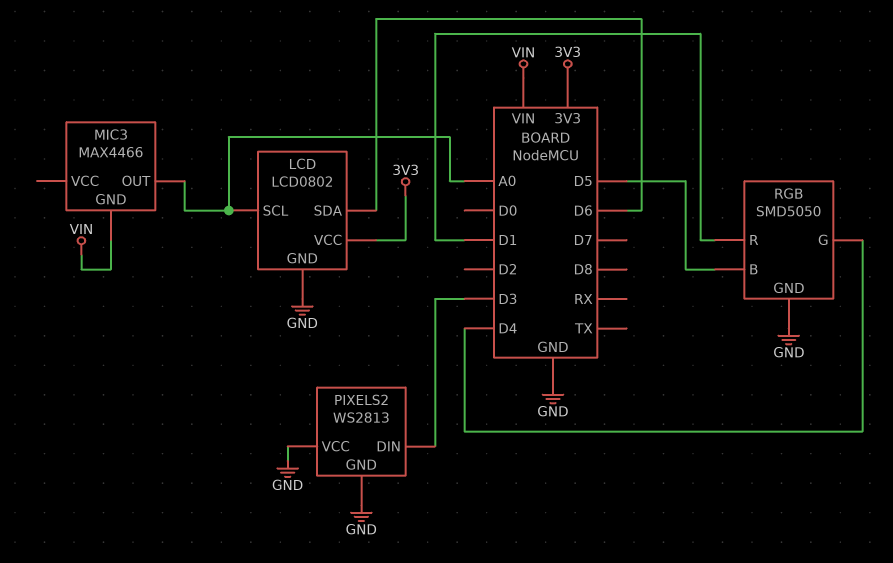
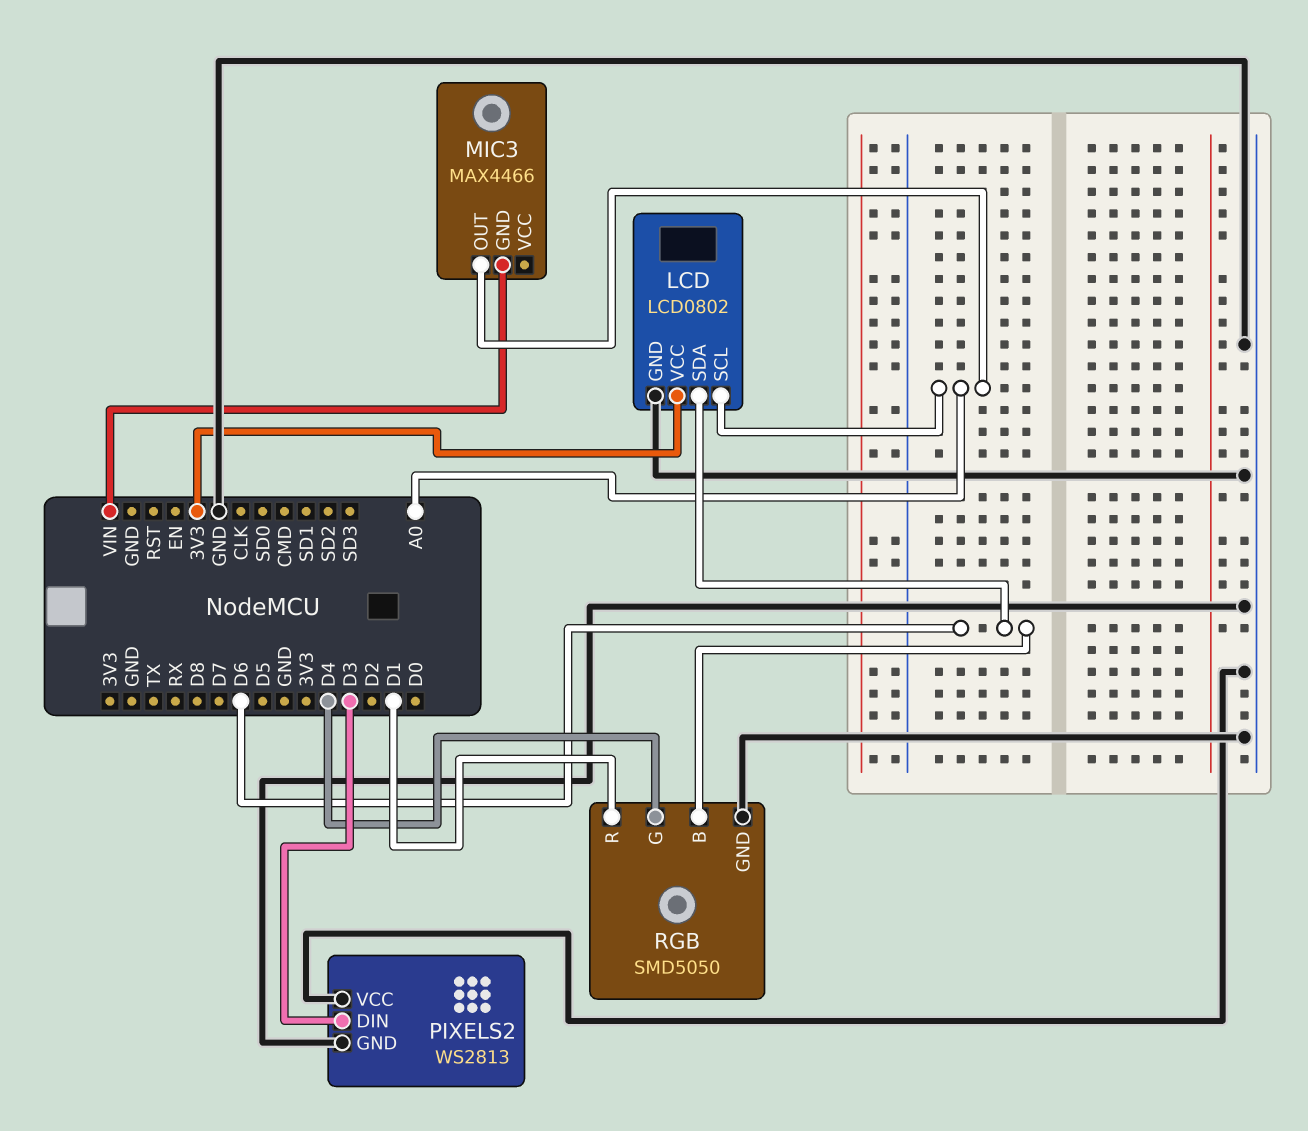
RGB pin B: D5 -> D6

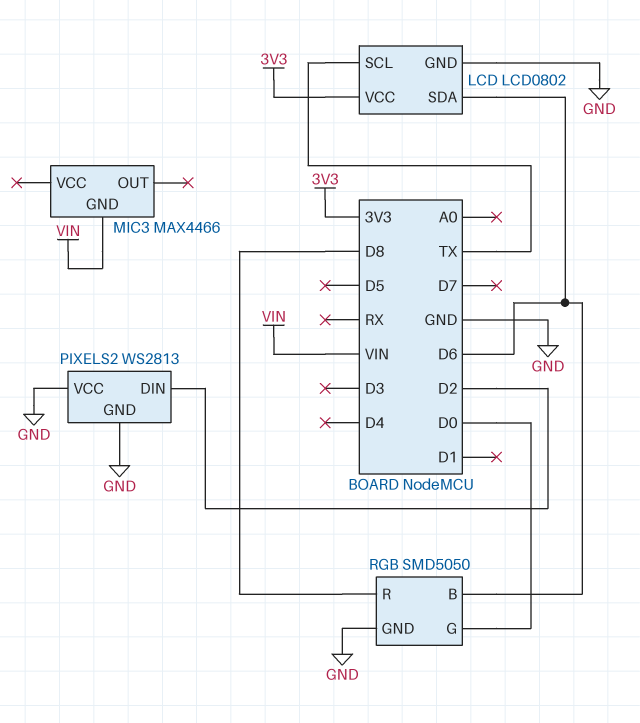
LCD pin SCL: A0 -> TX
MIC3 pin OUT: A0 -> none
PIXELS2 pin DIN: D3 -> D2
RGB pin G: D4 -> D0
RGB pin R: D1 -> D8

